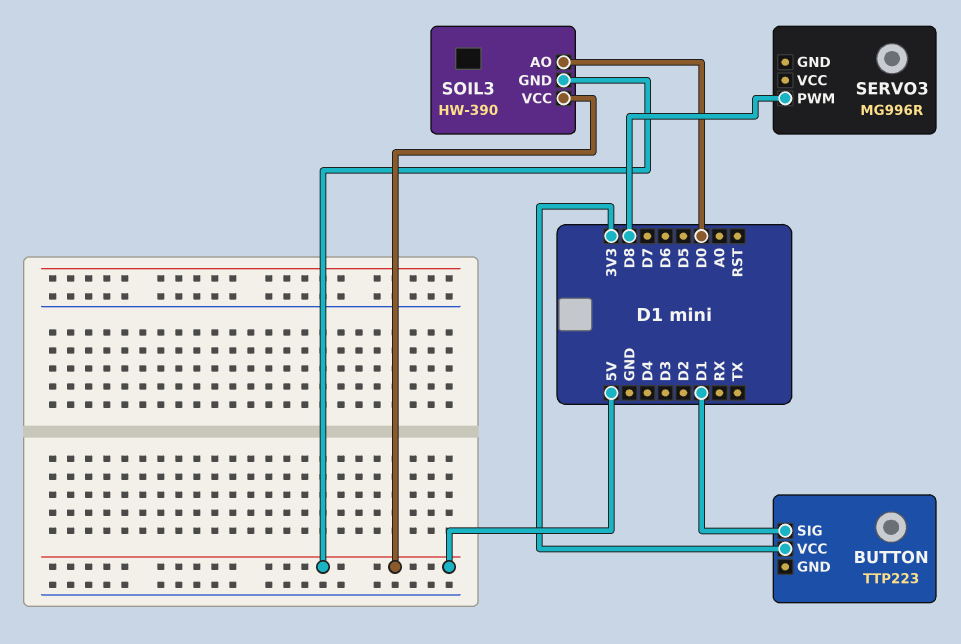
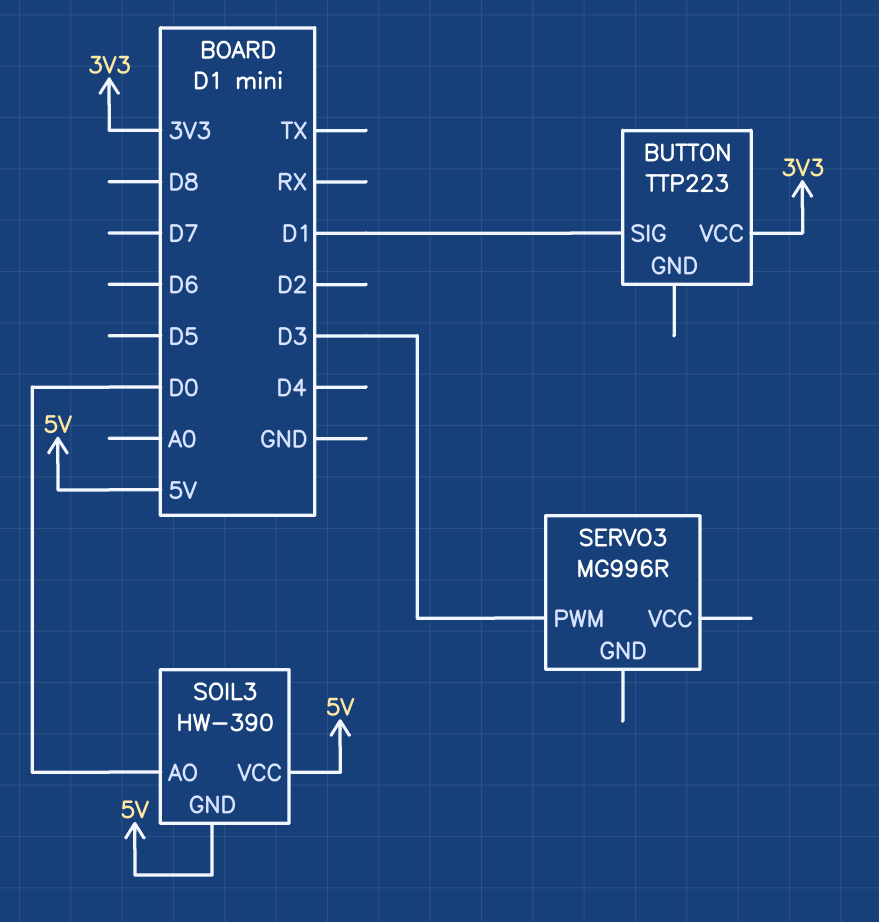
SERVO3 pin PWM: D8 -> D3

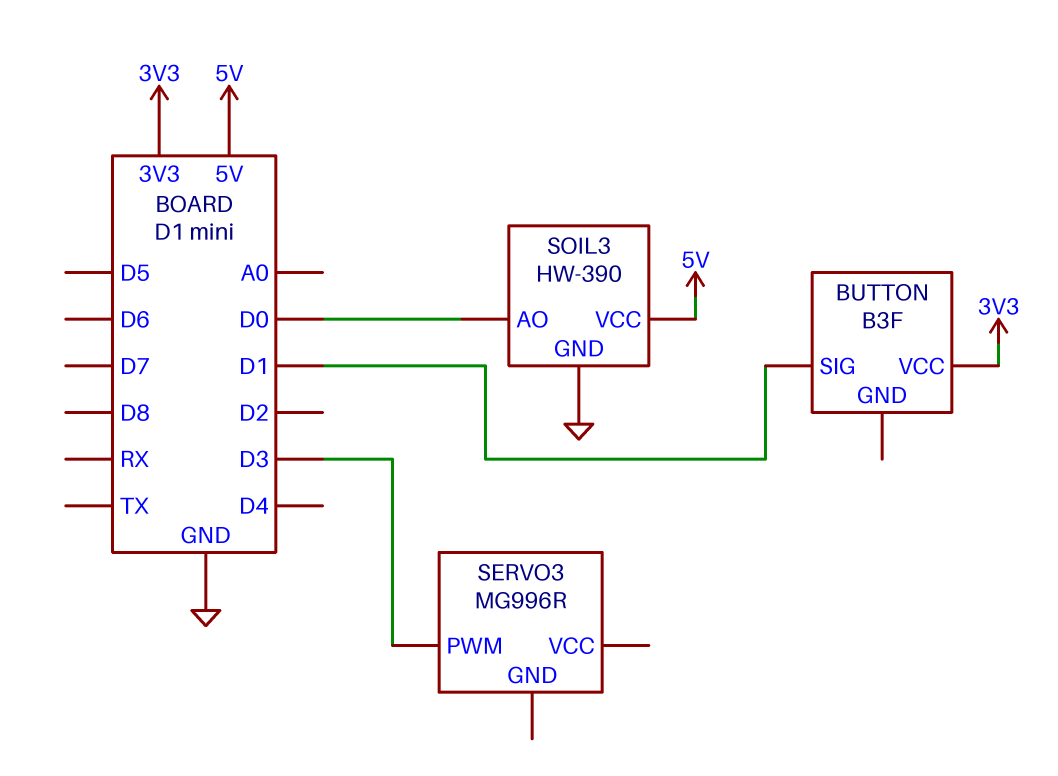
BUTTON: TTP223 -> B3F
SOIL3 pin GND: 5V -> GND

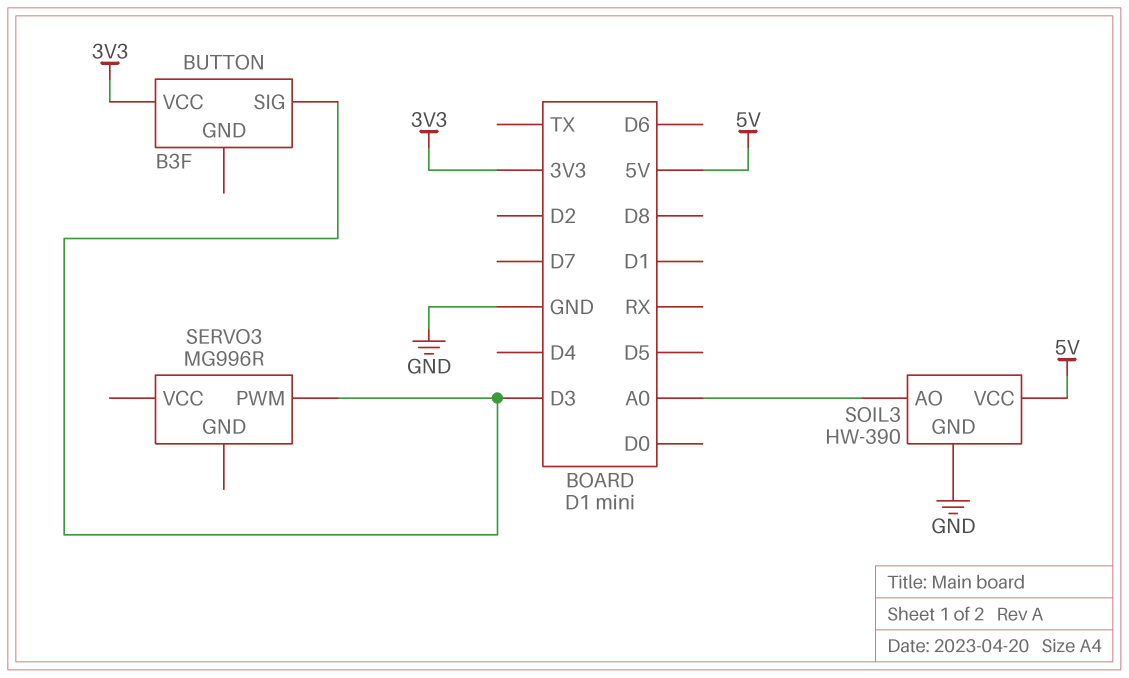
BUTTON pin SIG: D1 -> D3
SOIL3 pin AO: D0 -> A0

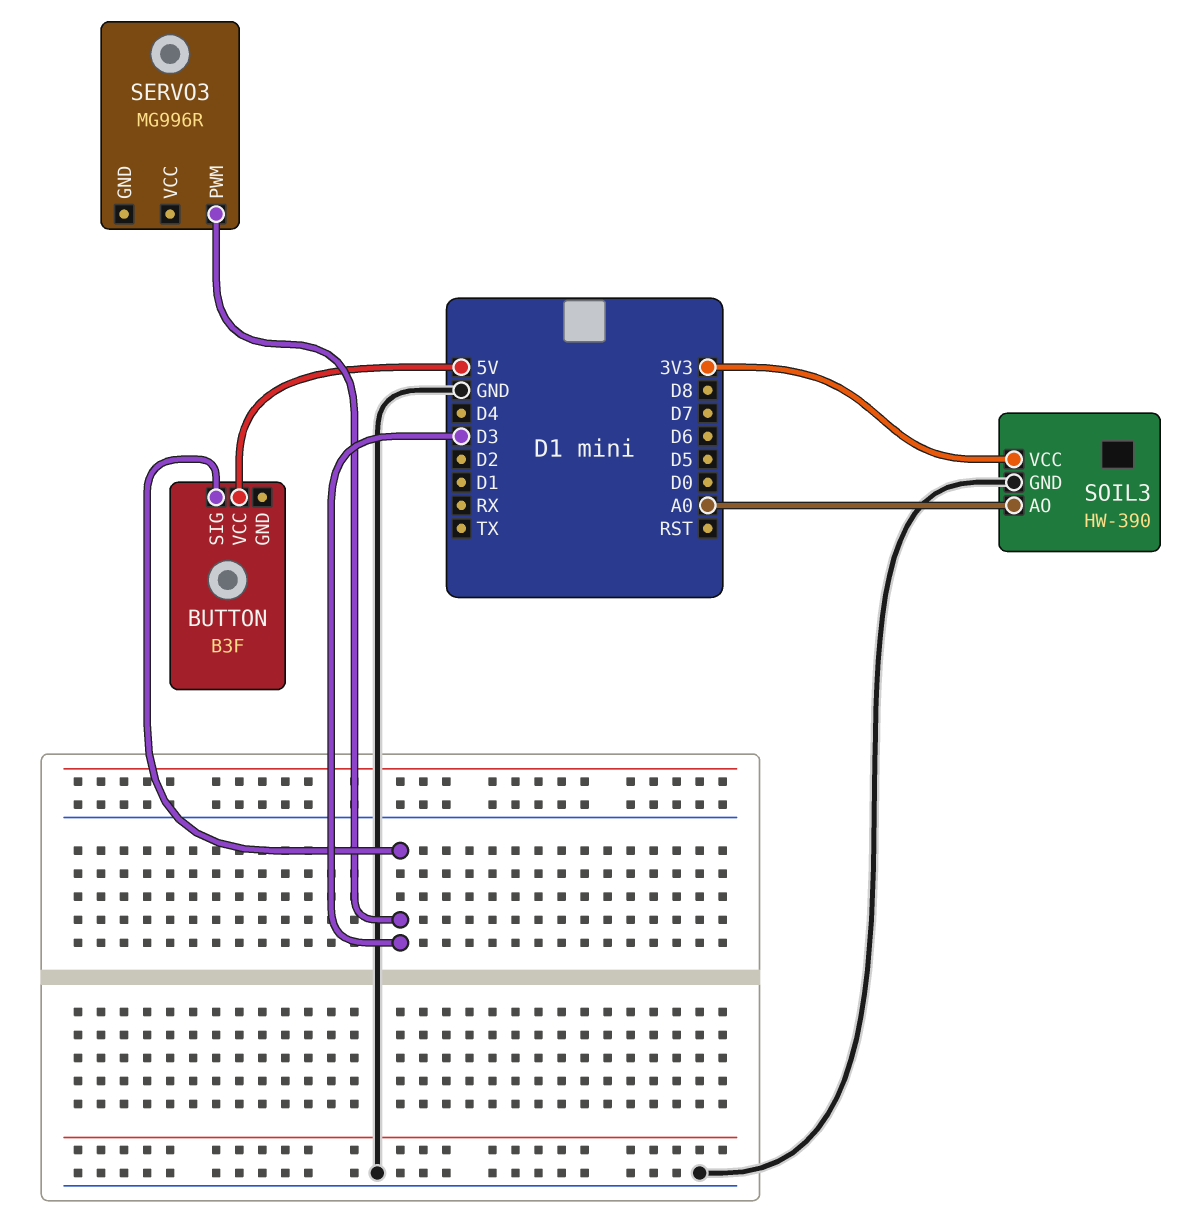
BUTTON pin VCC: 3V3 -> 5V
SOIL3 pin VCC: 5V -> 3V3

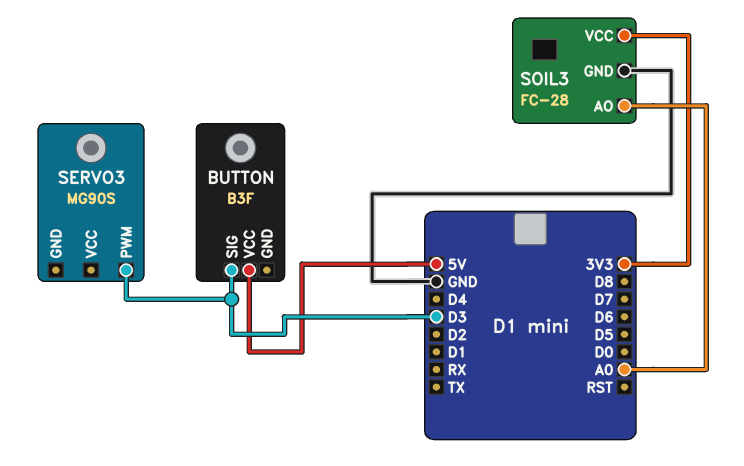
SERVO3: MG996R -> MG90S
SOIL3: HW-390 -> FC-28

